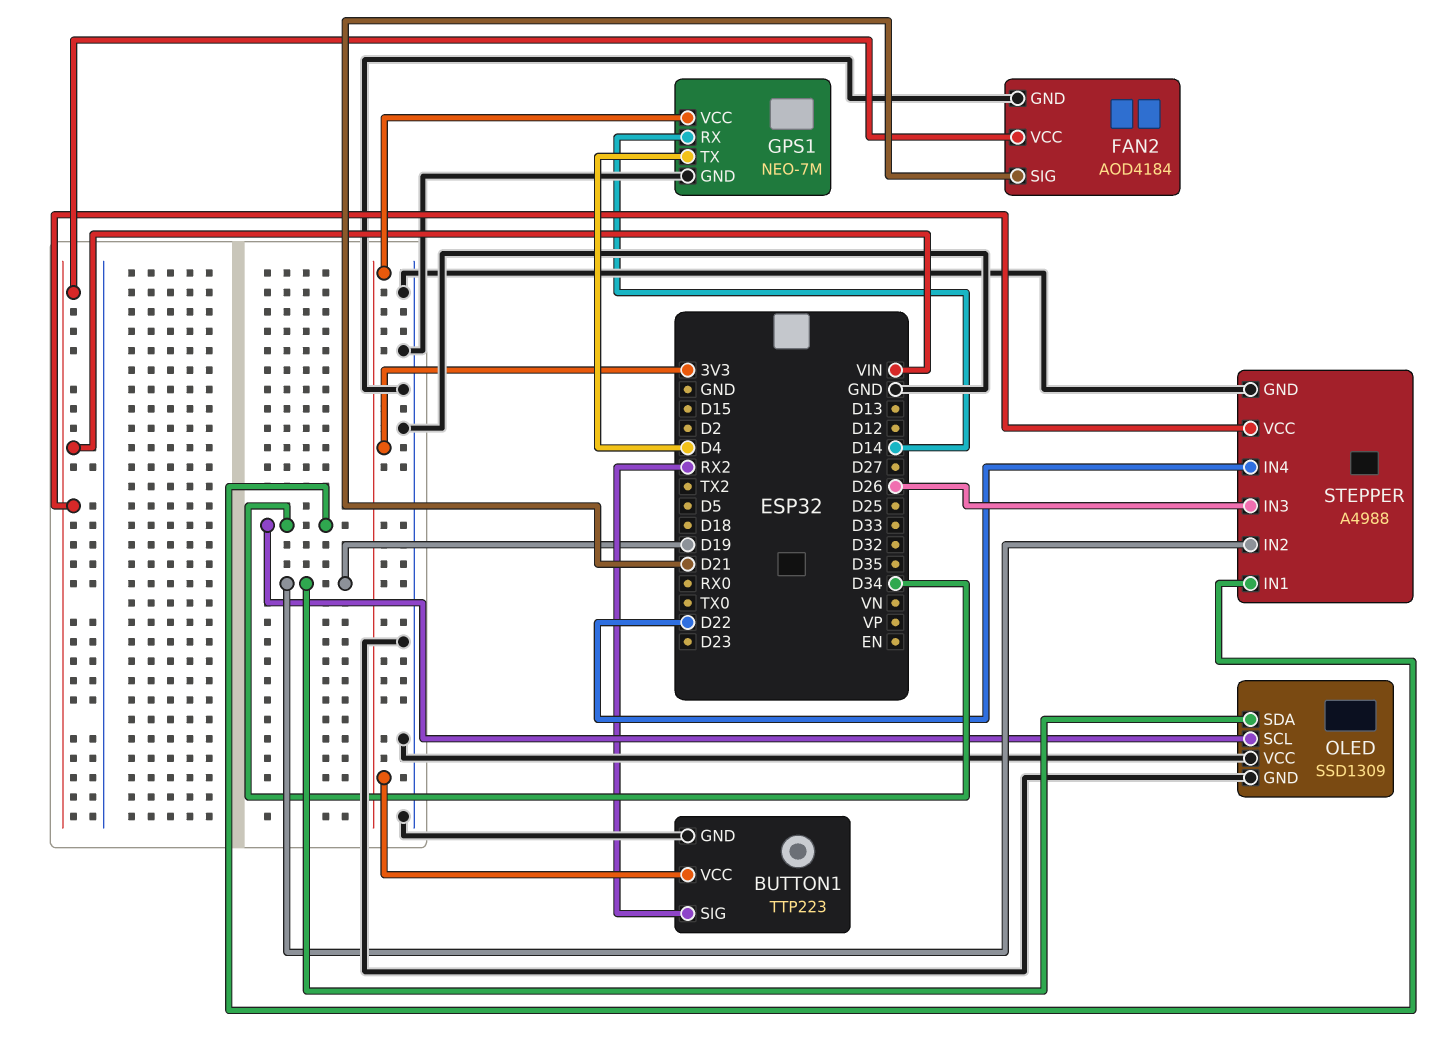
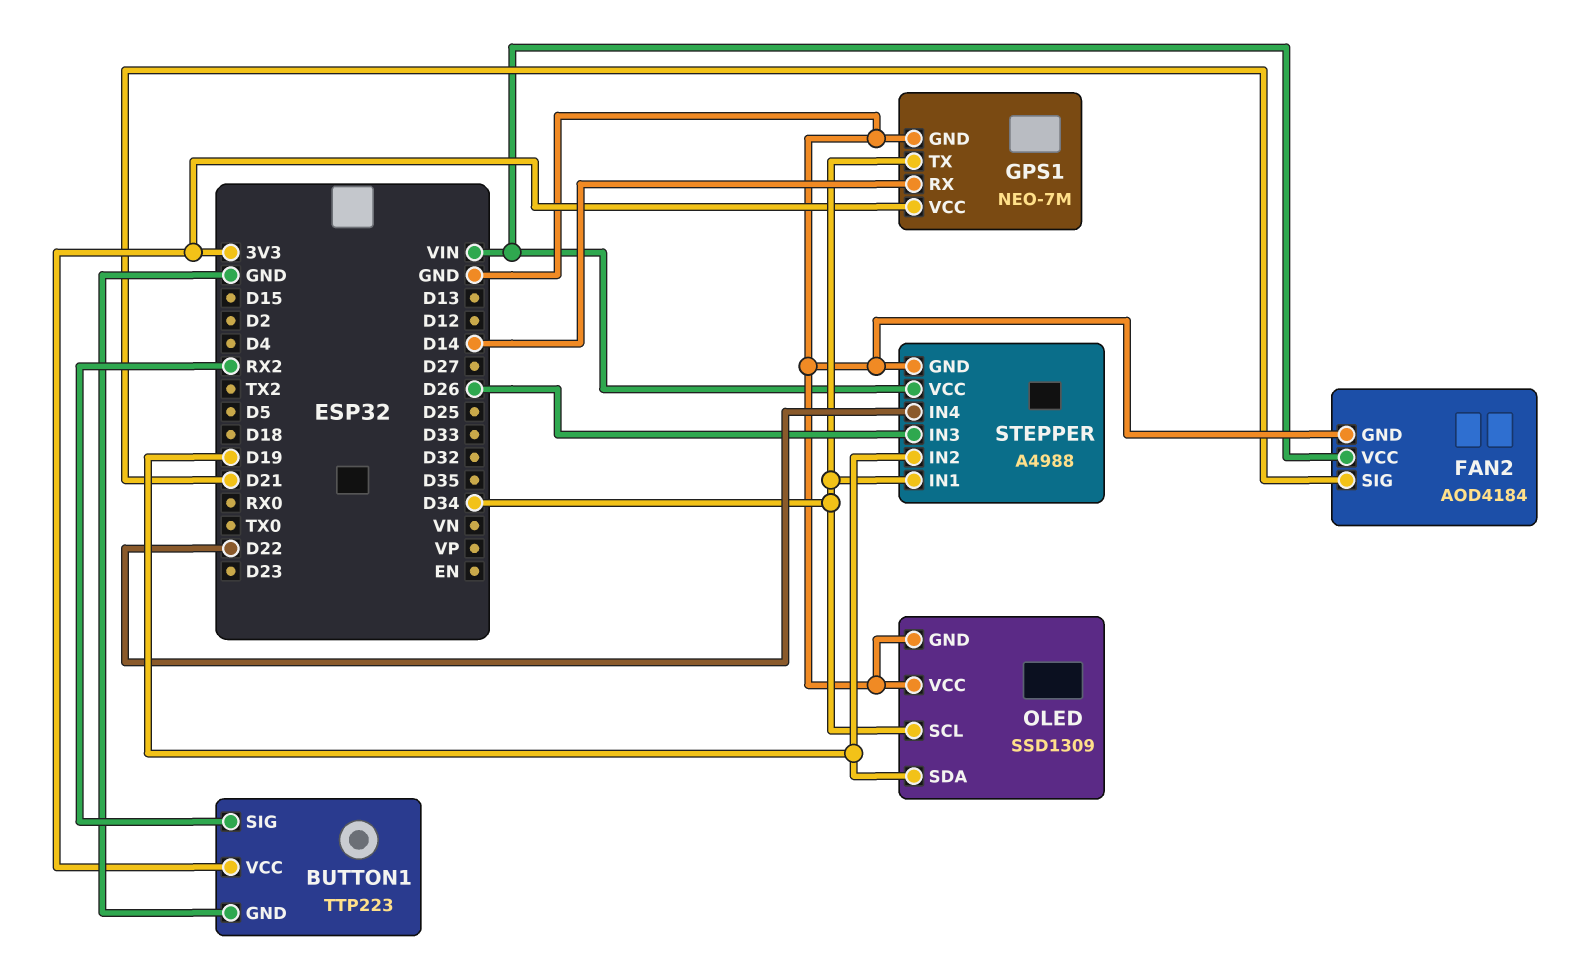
GPS1 pin TX: D4 -> D34

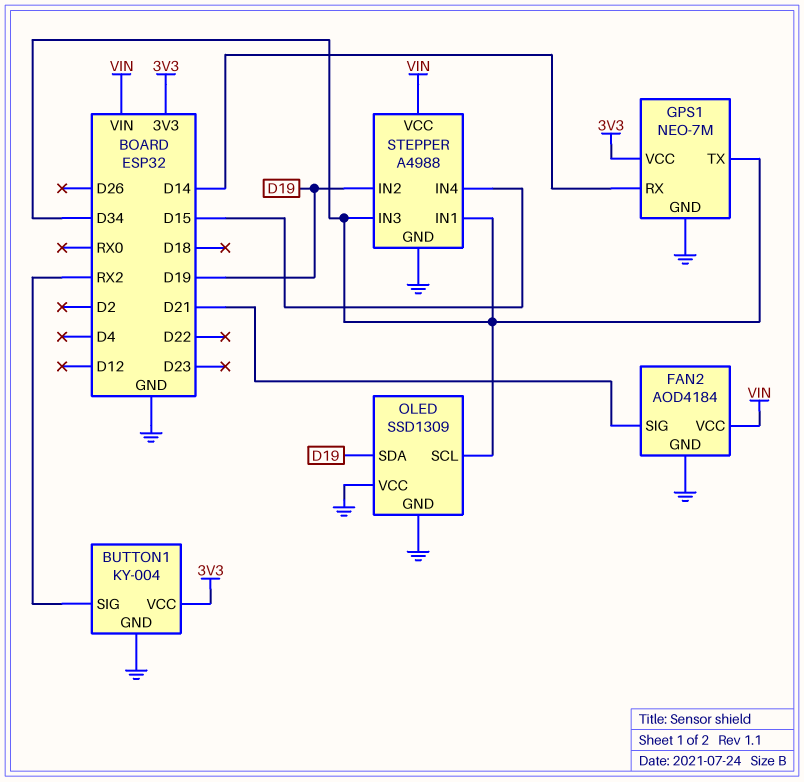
BUTTON1: TTP223 -> KY-004
STEPPER pin IN3: D26 -> D34
STEPPER pin IN4: D22 -> D15

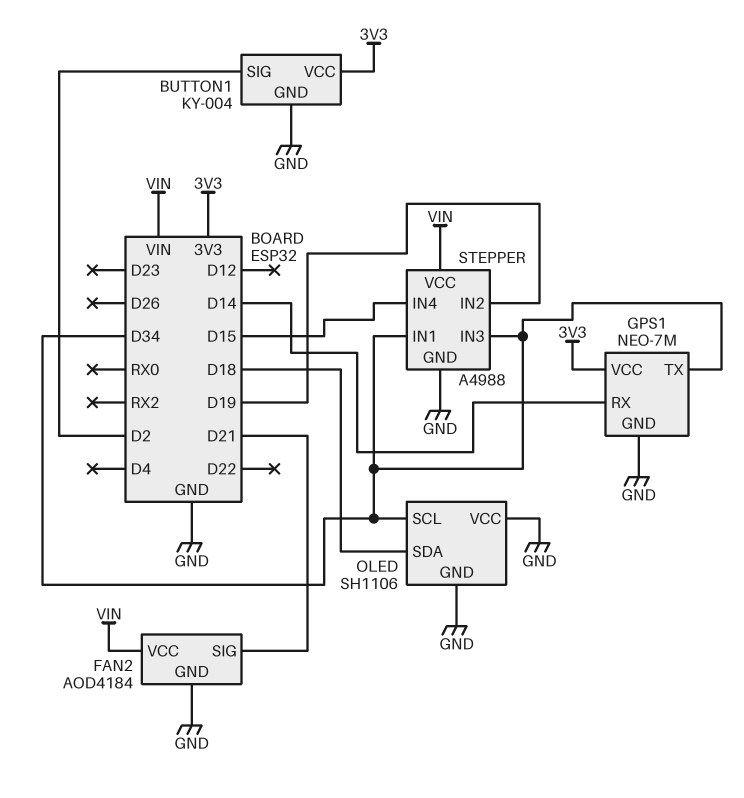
BUTTON1 pin SIG: RX2 -> D2
OLED: SSD1309 -> SH1106
OLED pin SDA: D19 -> D18

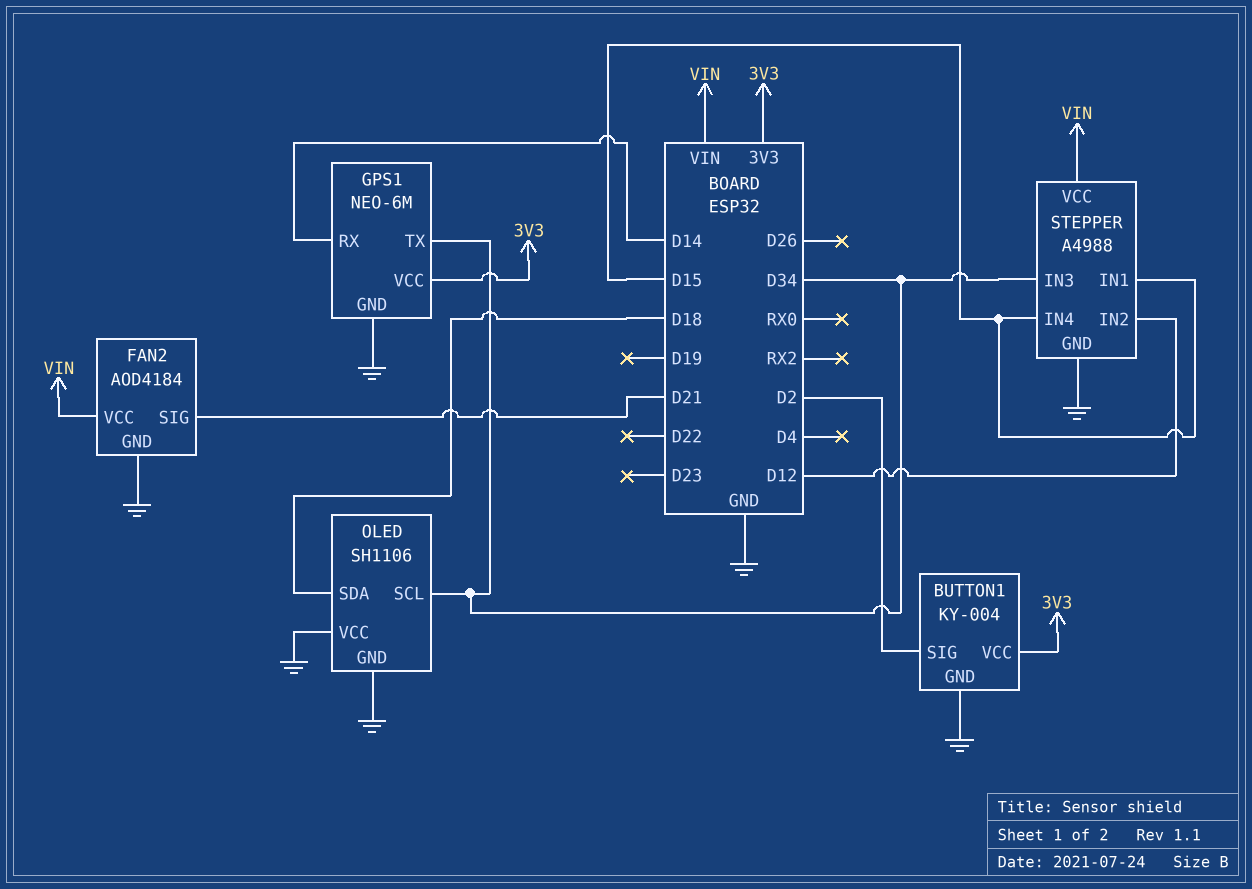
GPS1: NEO-7M -> NEO-6M
STEPPER pin IN1: D34 -> D15
STEPPER pin IN2: D19 -> D12

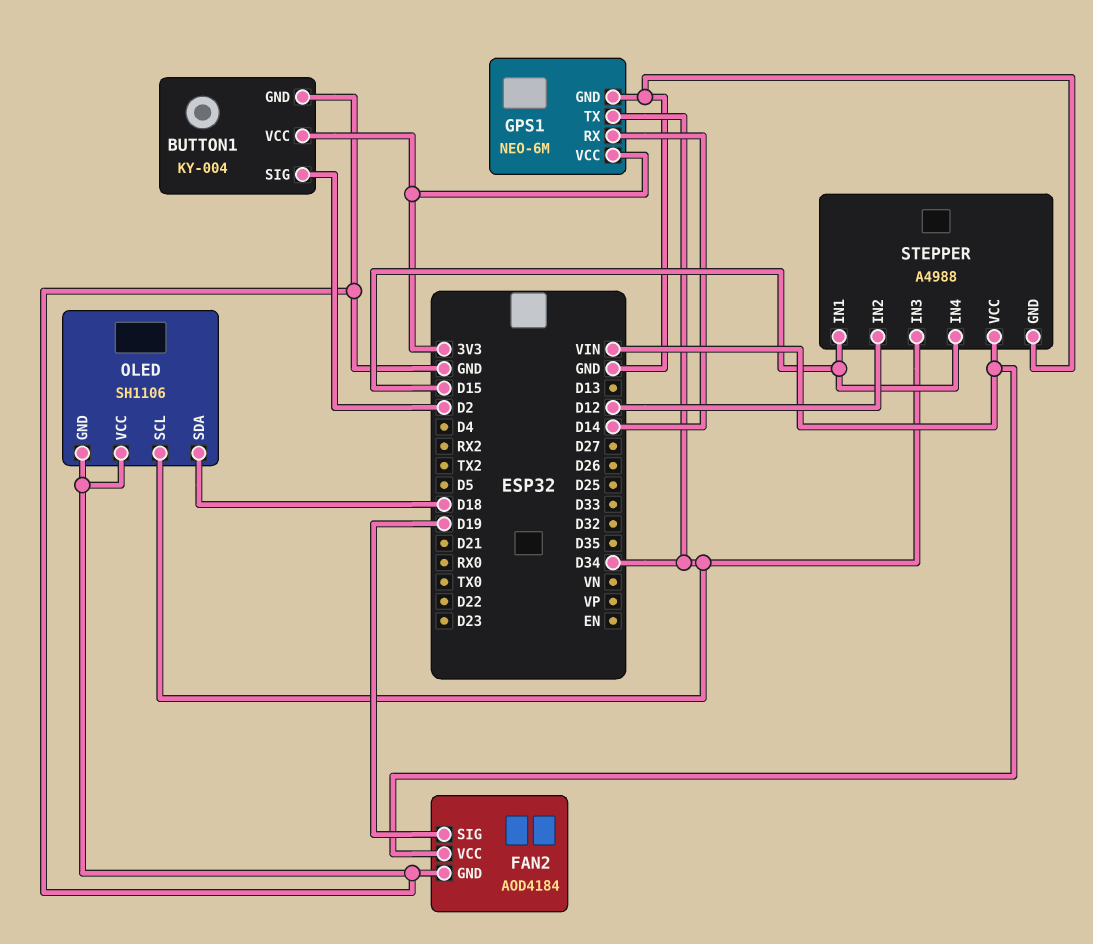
FAN2 pin SIG: D21 -> D19

